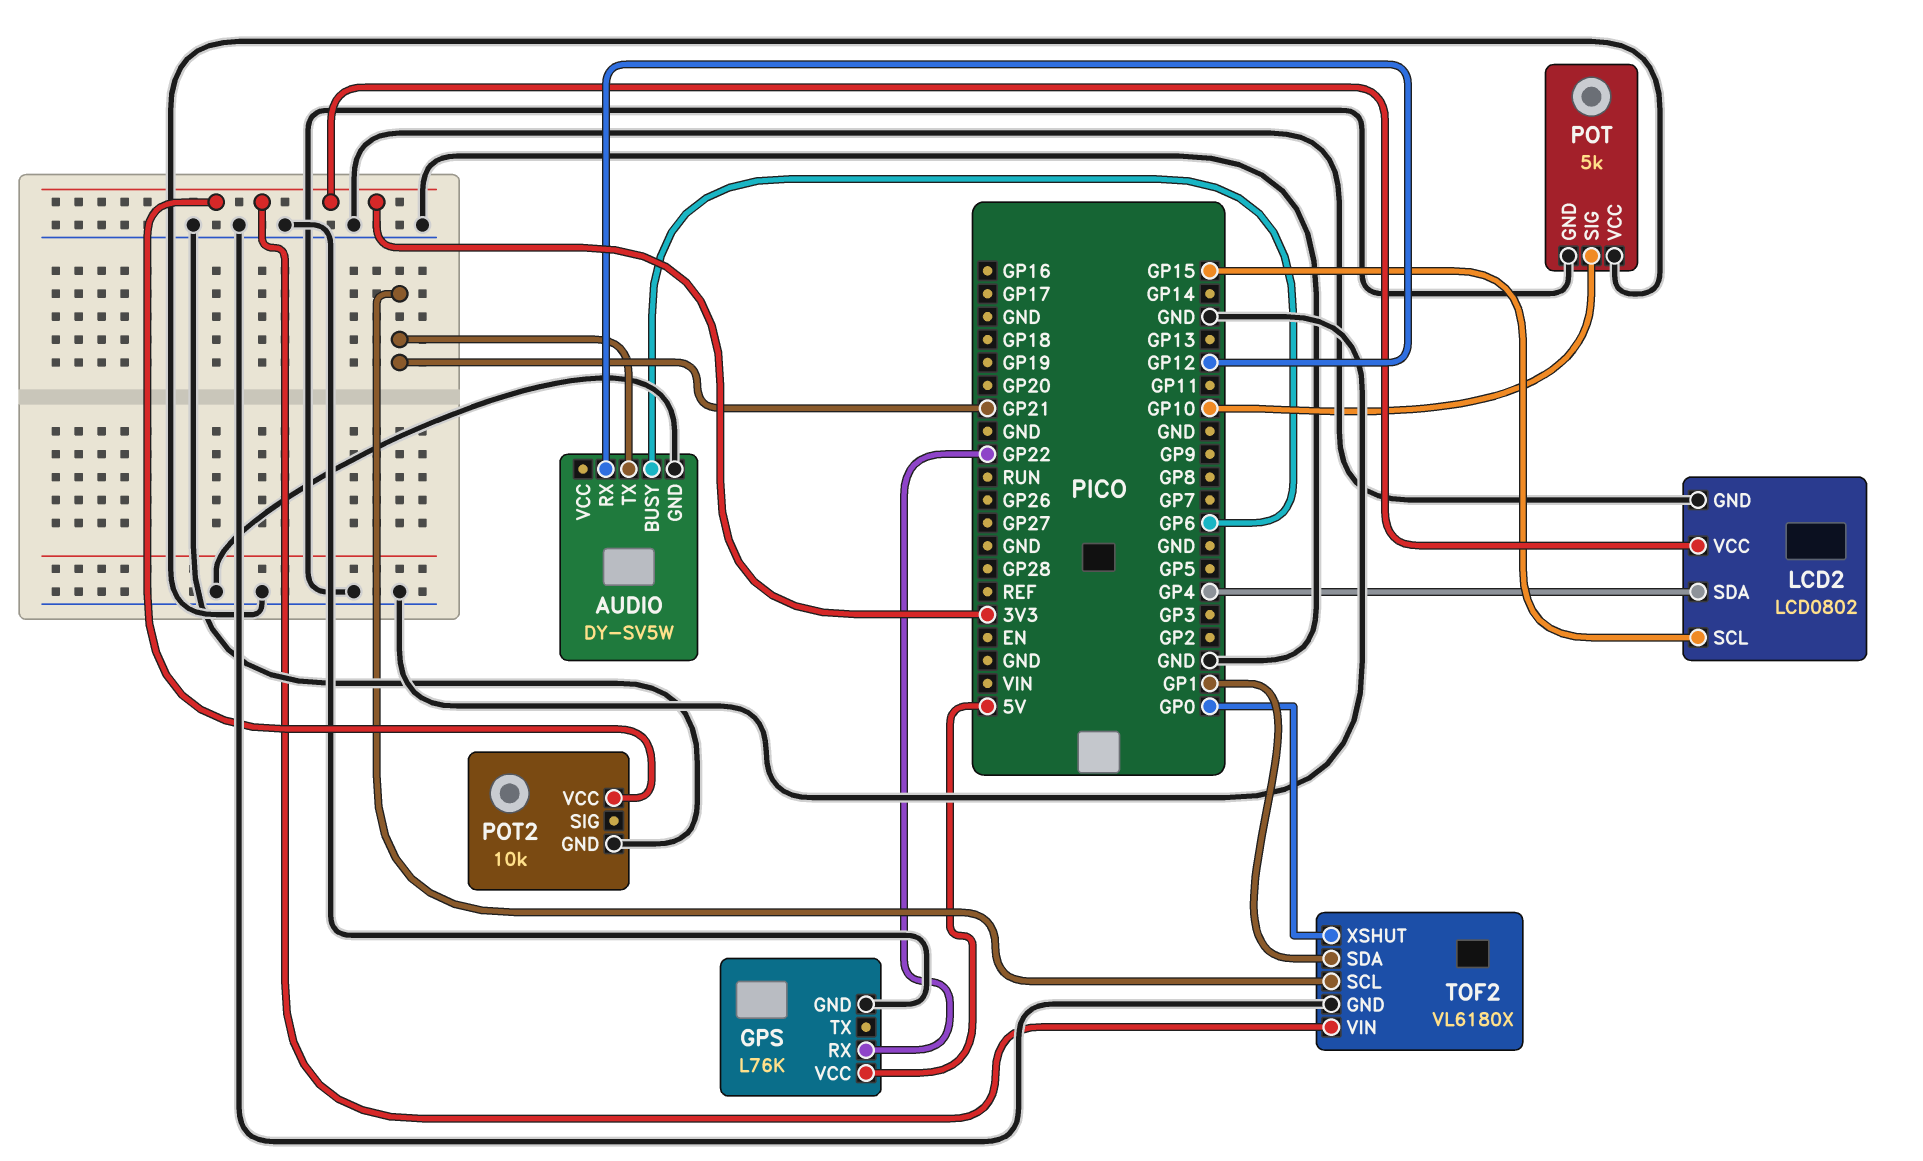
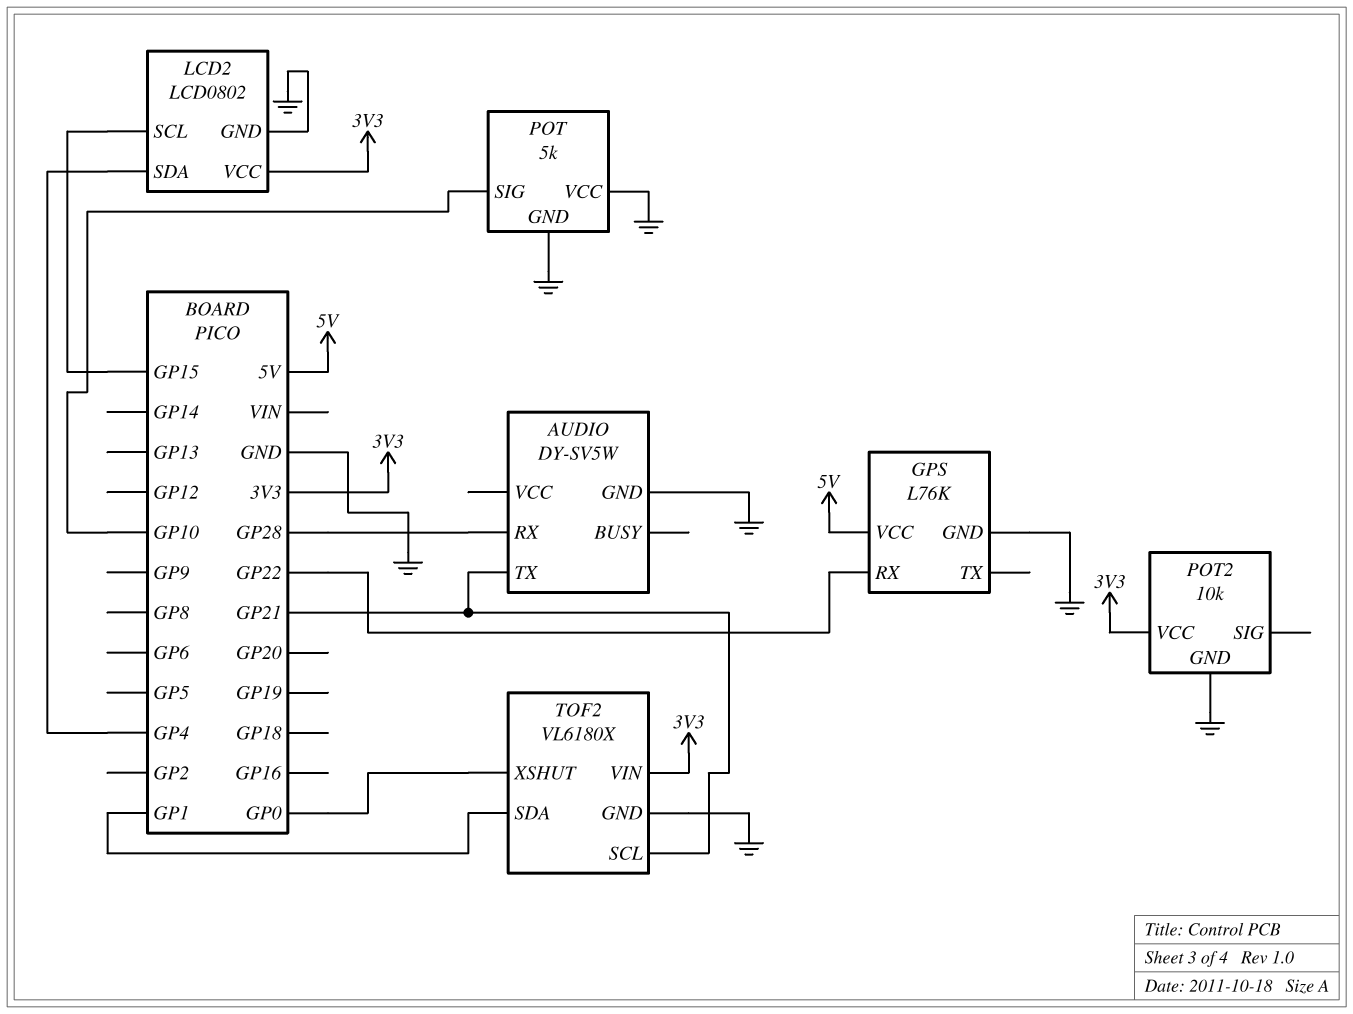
AUDIO pin BUSY: GP6 -> none
AUDIO pin RX: GP12 -> GP28

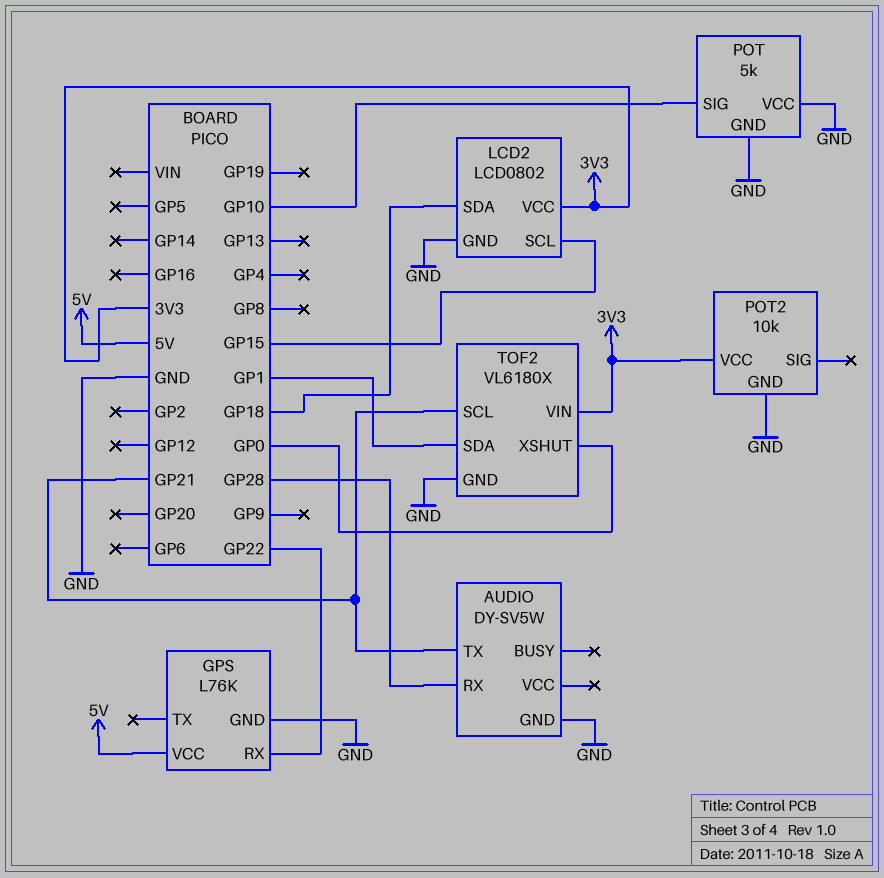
LCD2 pin SDA: GP4 -> GP18

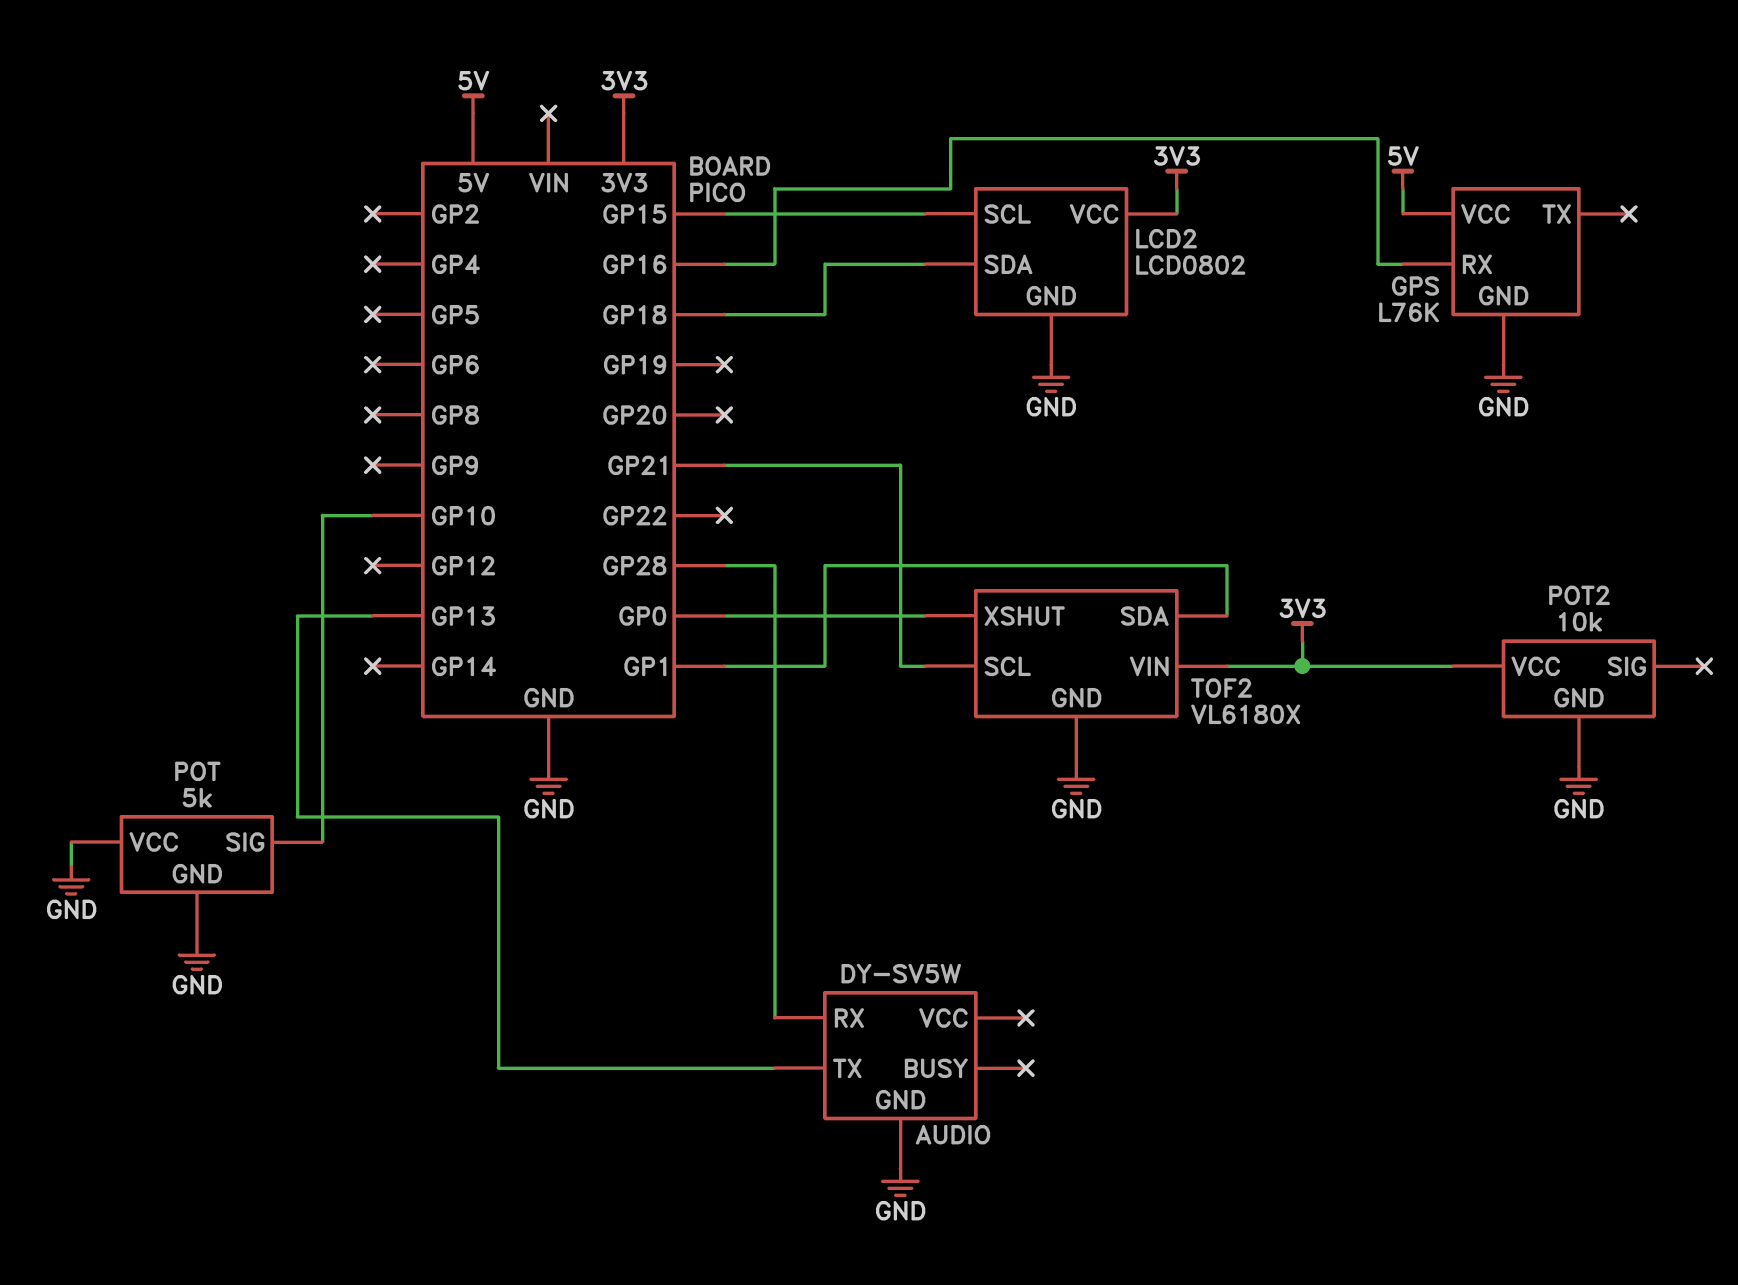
AUDIO pin TX: GP21 -> GP13
GPS pin RX: GP22 -> GP16

